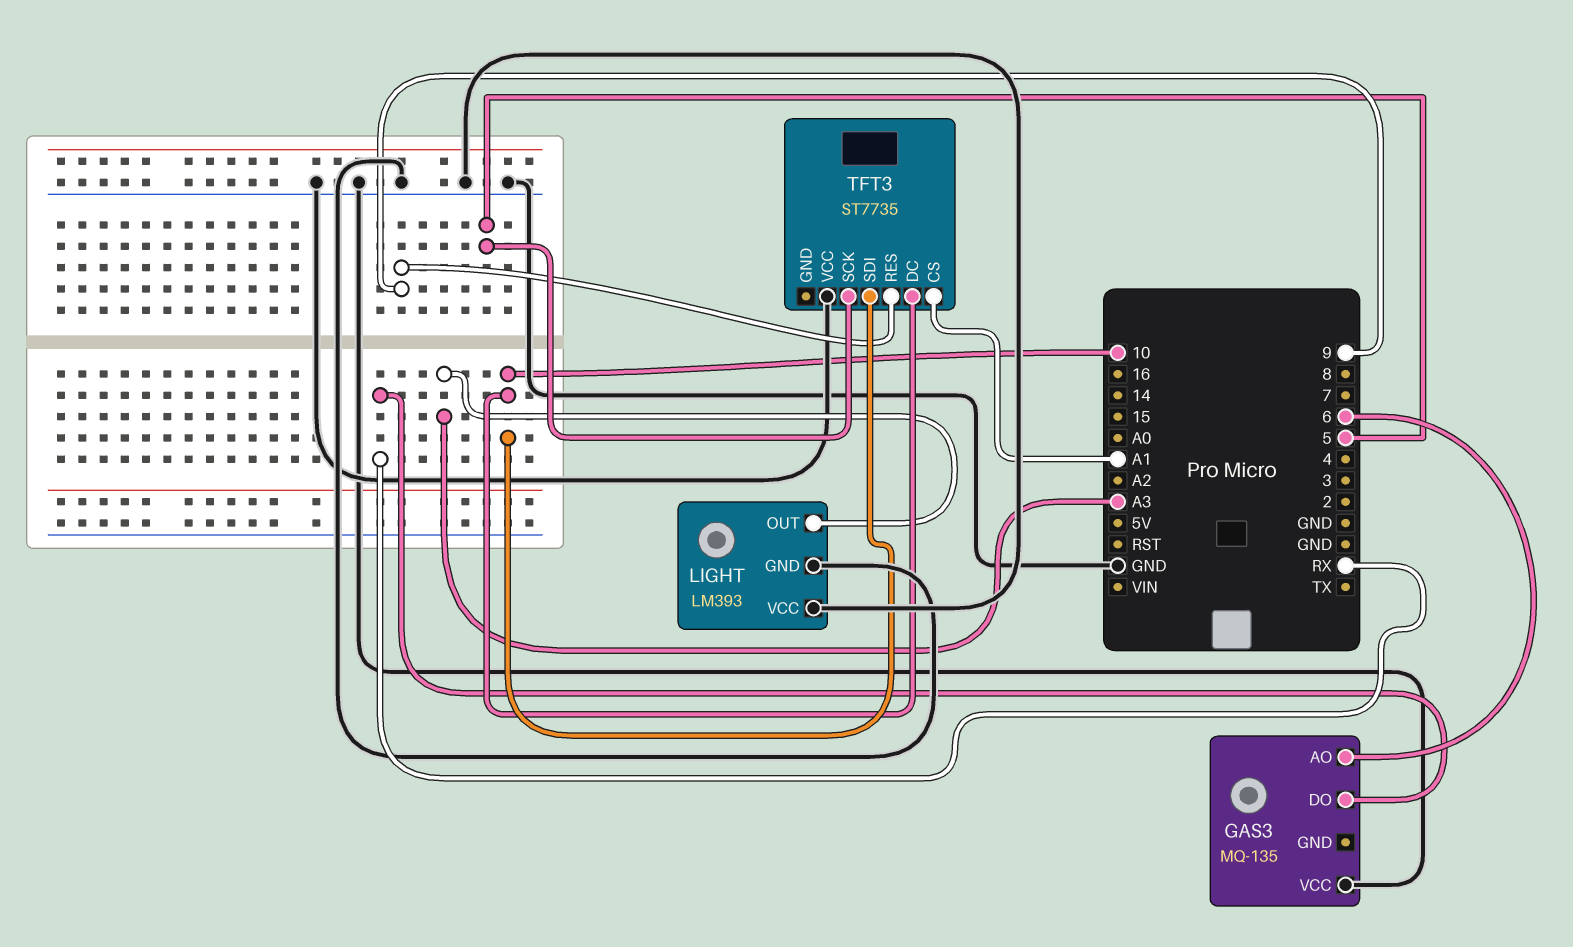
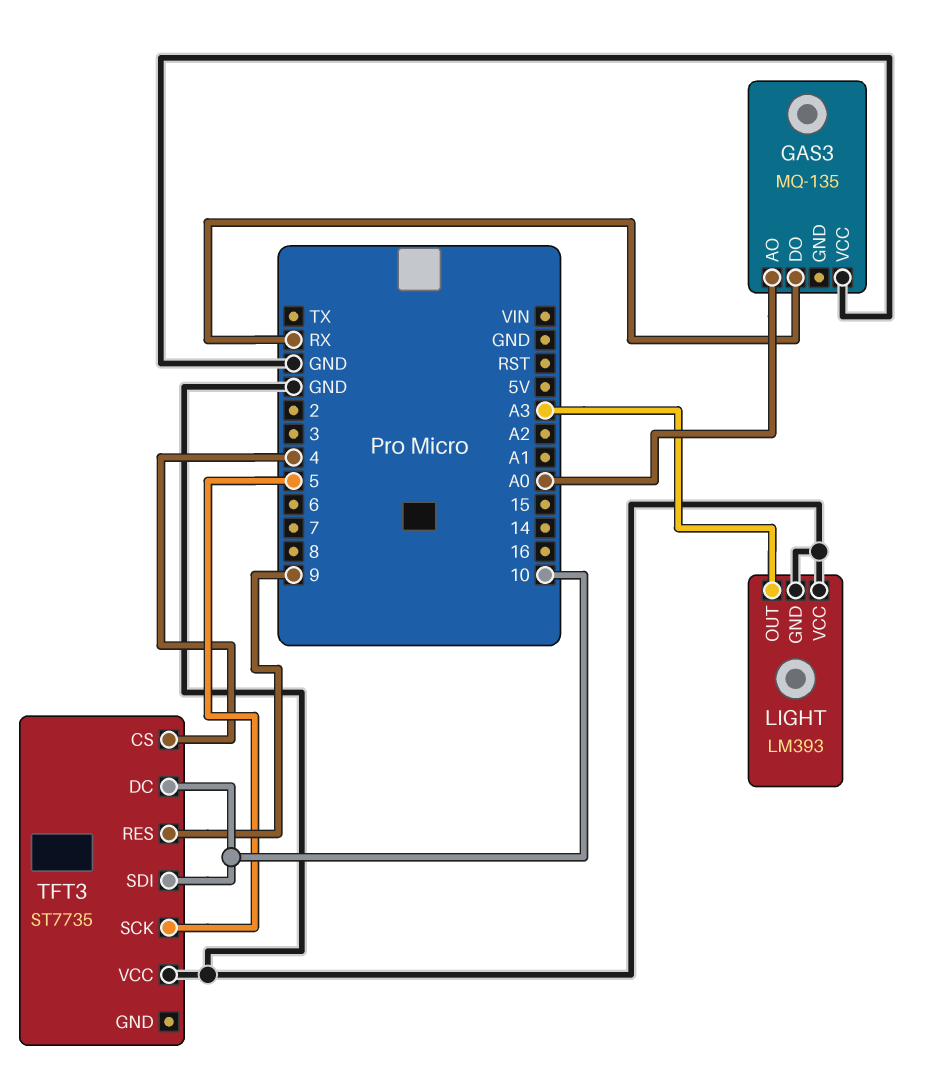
GAS3 pin AO: 6 -> A0
TFT3 pin CS: A1 -> 4

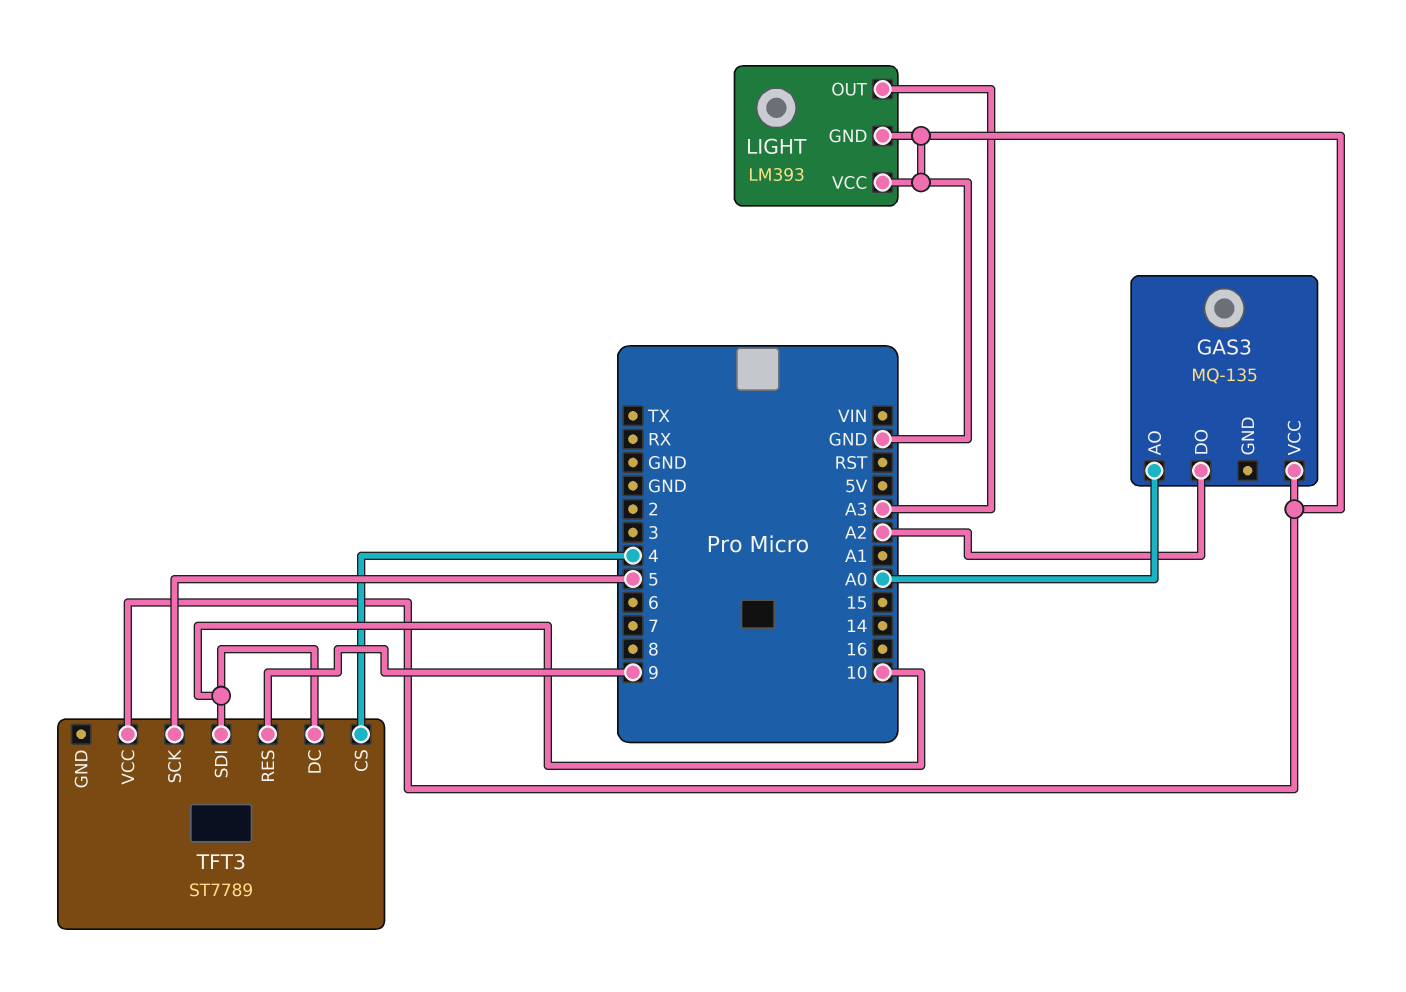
GAS3 pin DO: RX -> A2
TFT3: ST7735 -> ST7789

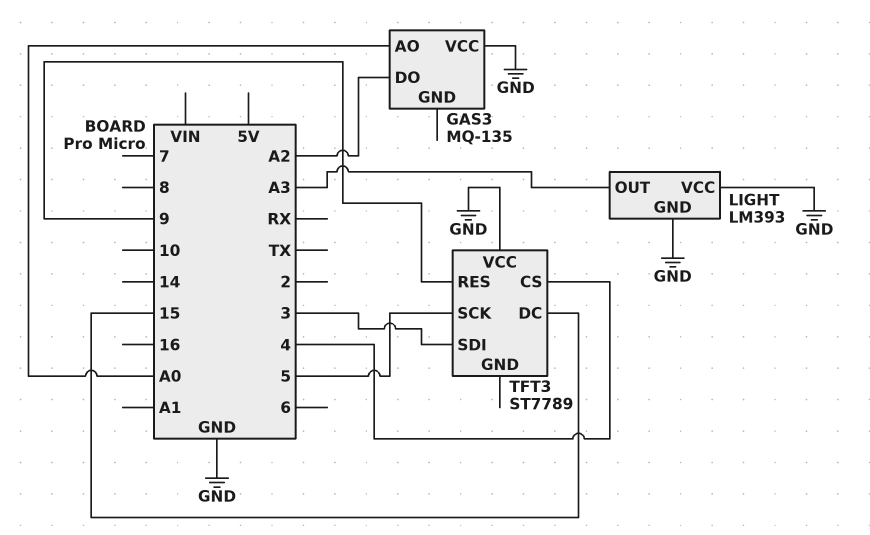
TFT3 pin DC: 10 -> 15
TFT3 pin SDI: 10 -> 3

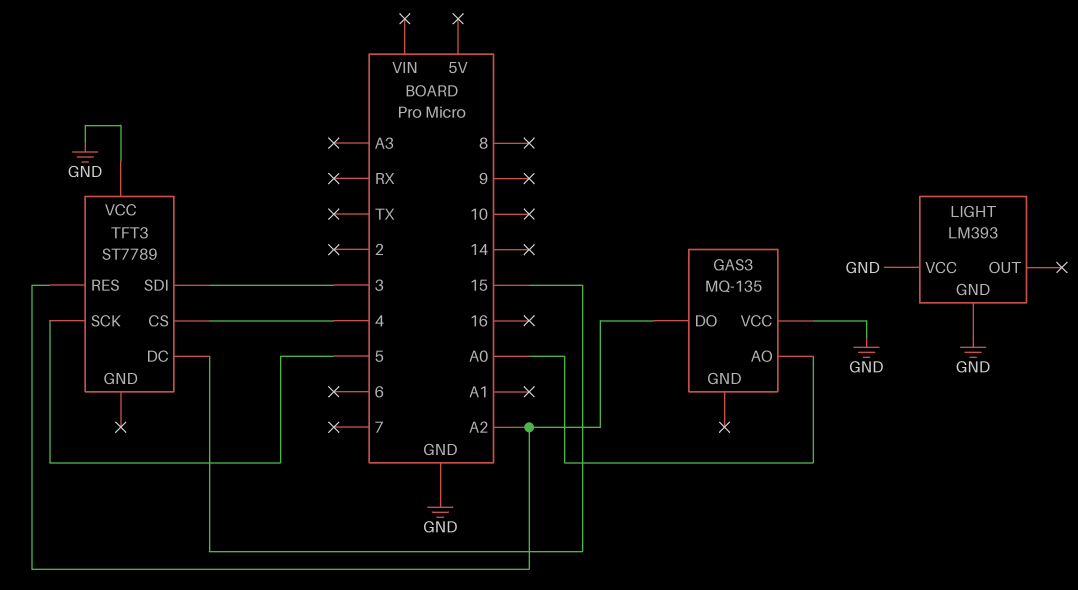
LIGHT pin OUT: A3 -> none
TFT3 pin RES: 9 -> A2

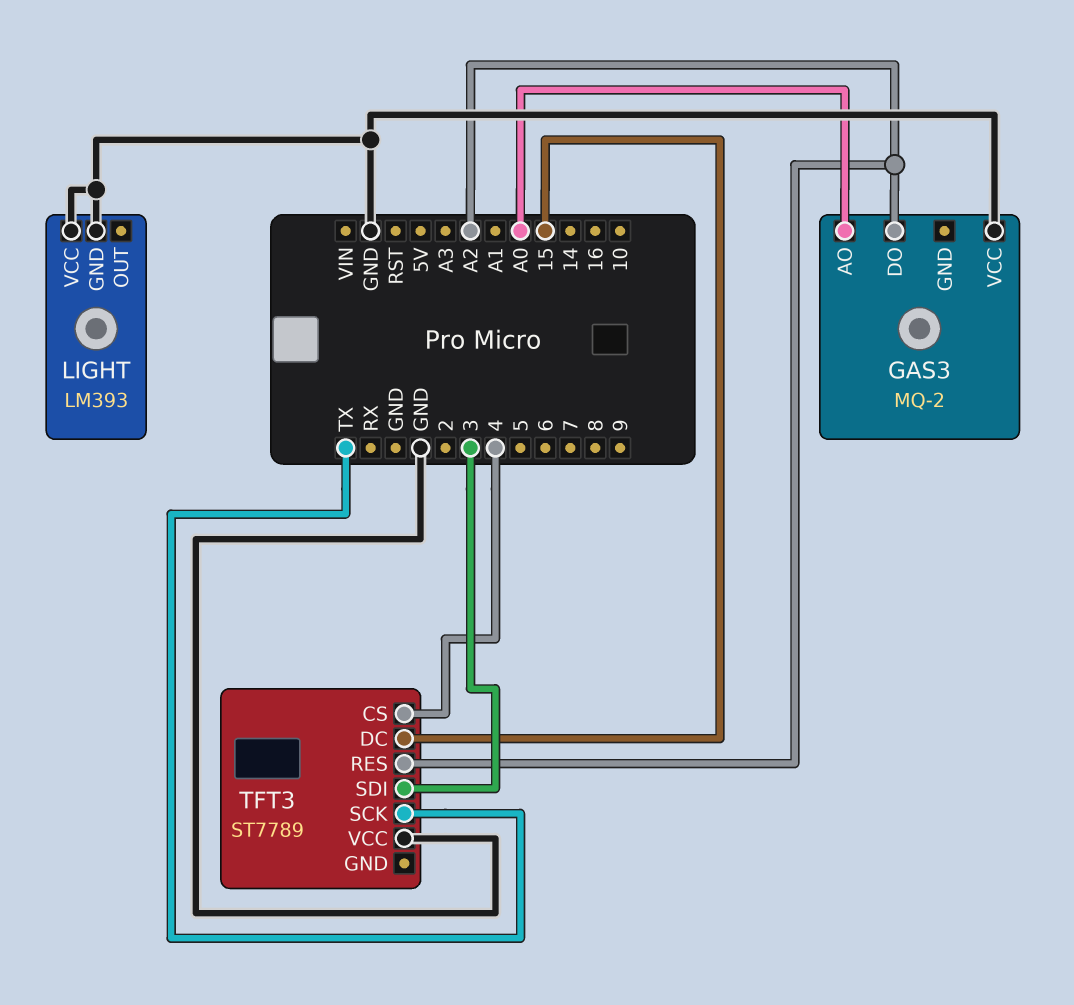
GAS3: MQ-135 -> MQ-2
TFT3 pin SCK: 5 -> TX

